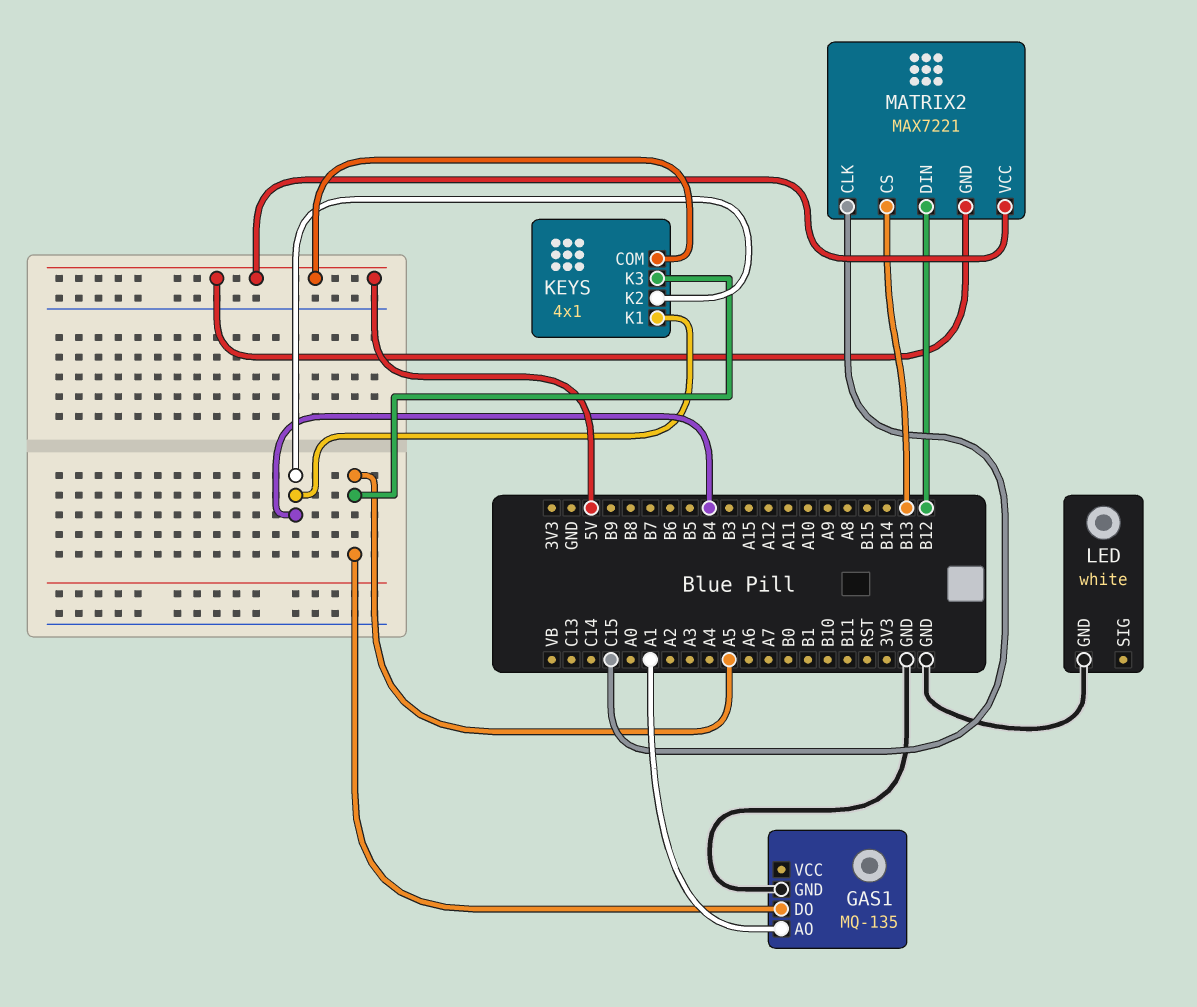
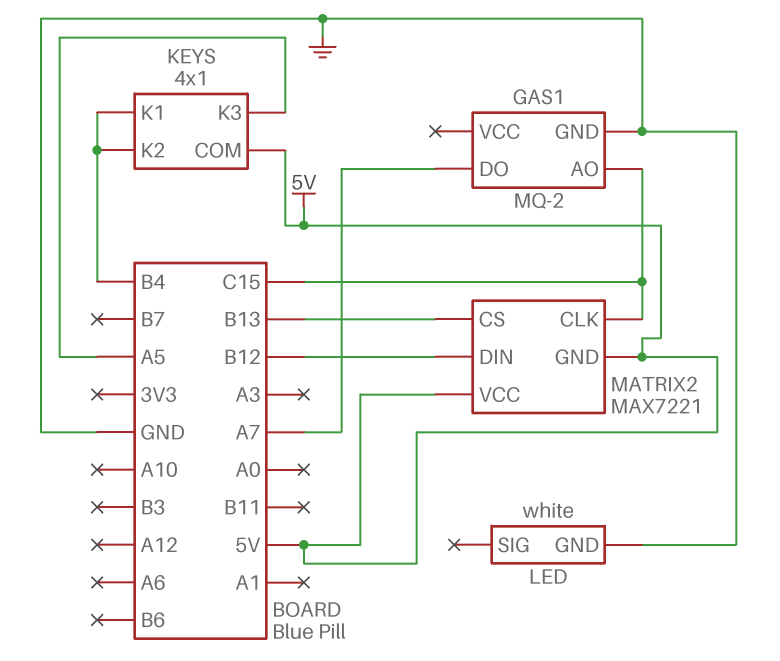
GAS1: MQ-135 -> MQ-2
GAS1 pin AO: A1 -> C15
GAS1 pin DO: A5 -> A7

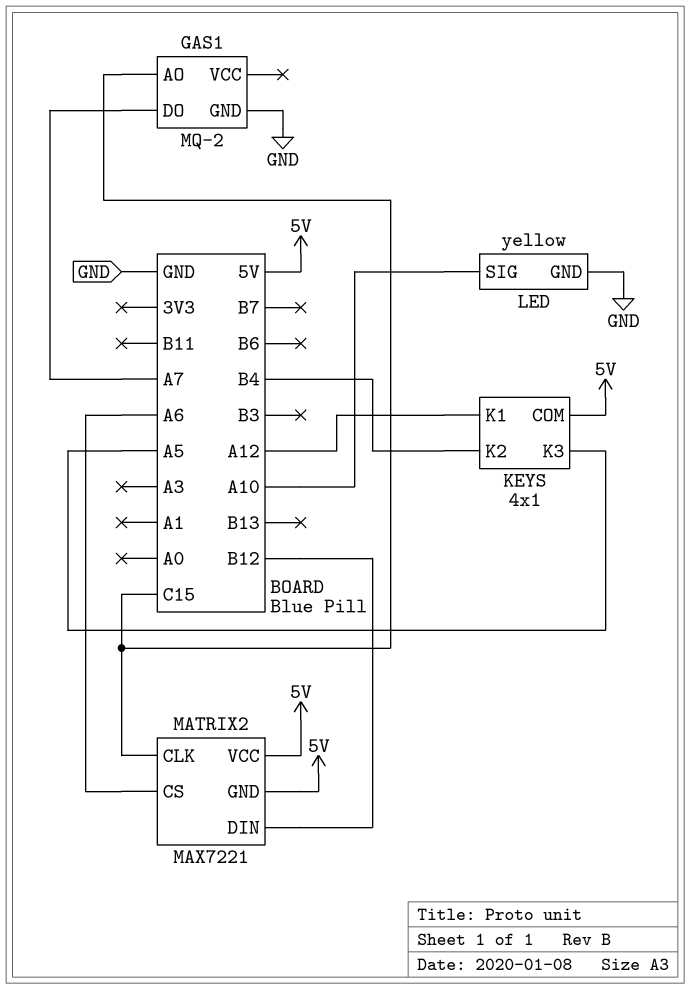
KEYS pin K1: B4 -> A12
LED: white -> yellow
LED pin SIG: none -> A10
MATRIX2 pin CS: B13 -> A6

